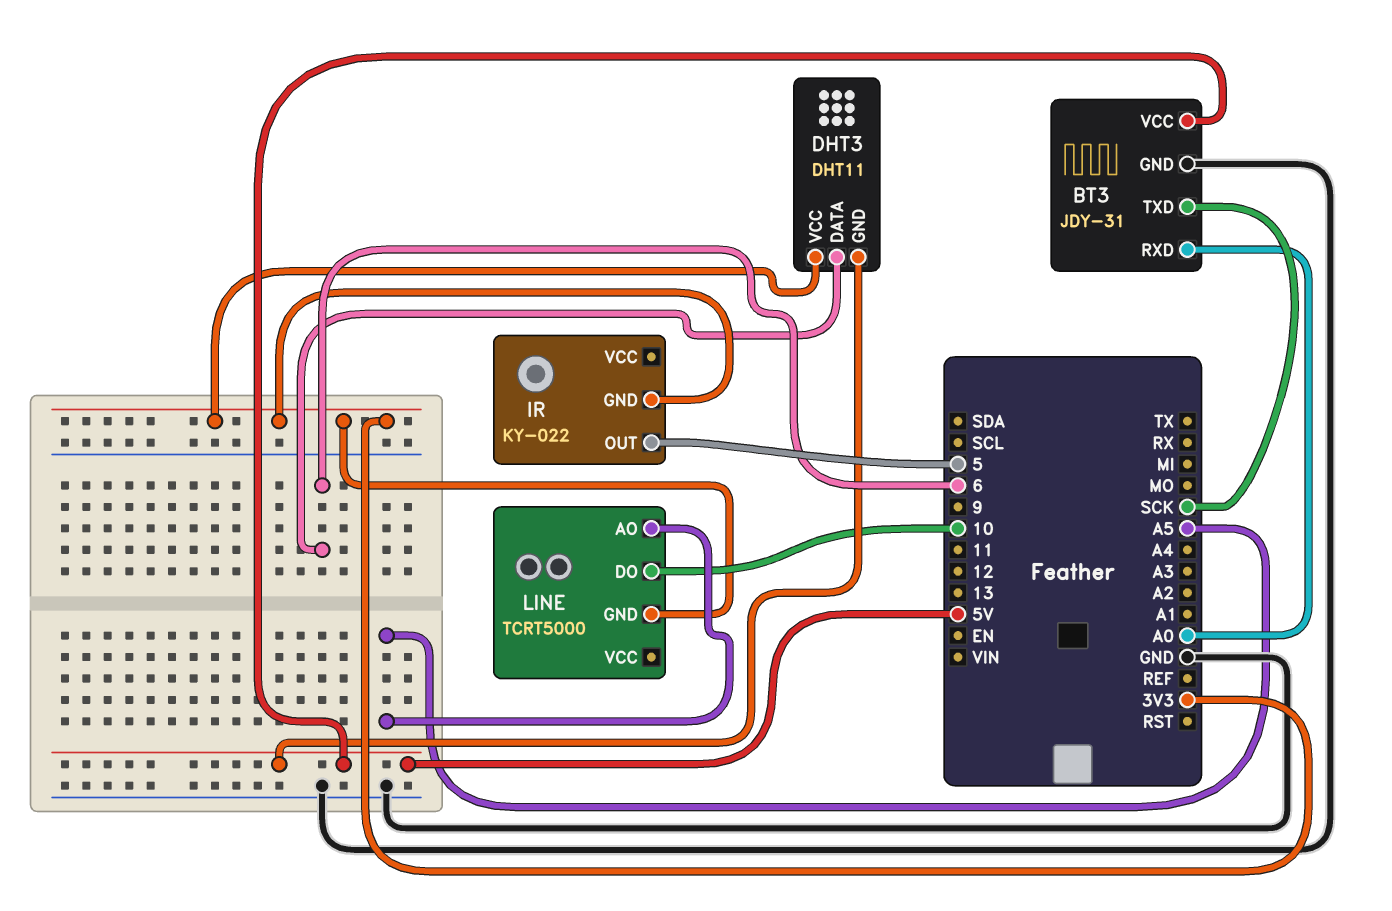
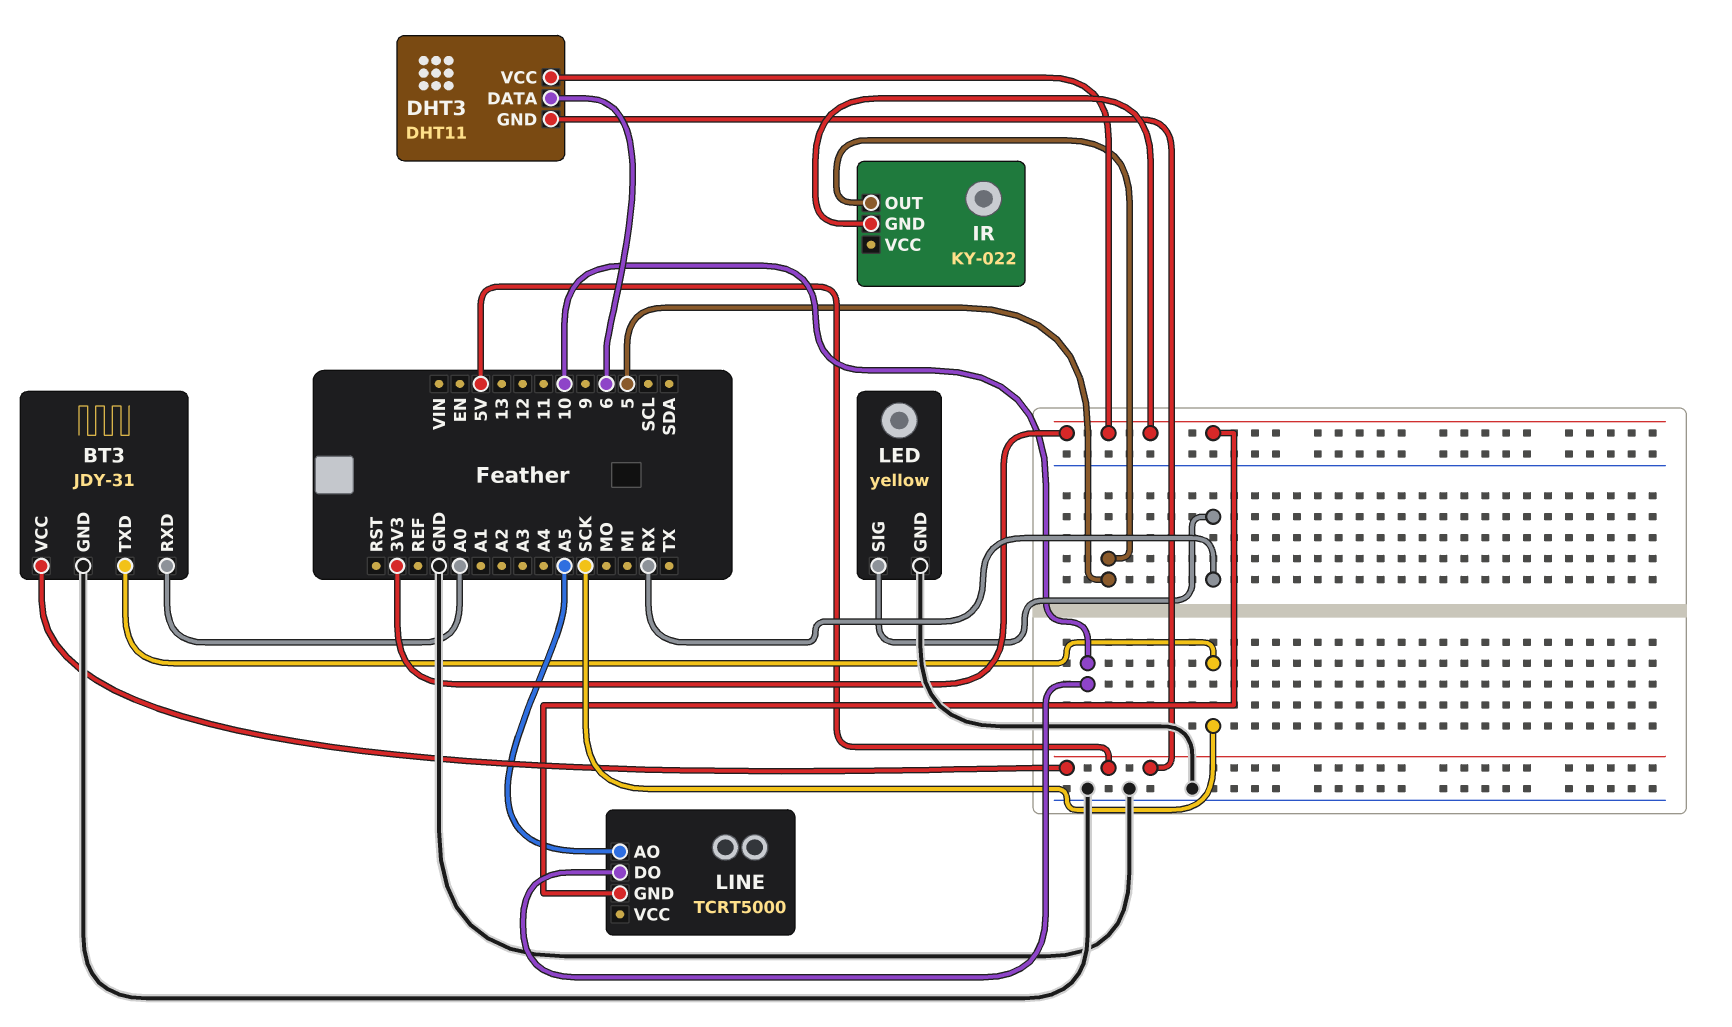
LED: none -> yellow
LED pin GND: none -> GND
LED pin SIG: none -> RX

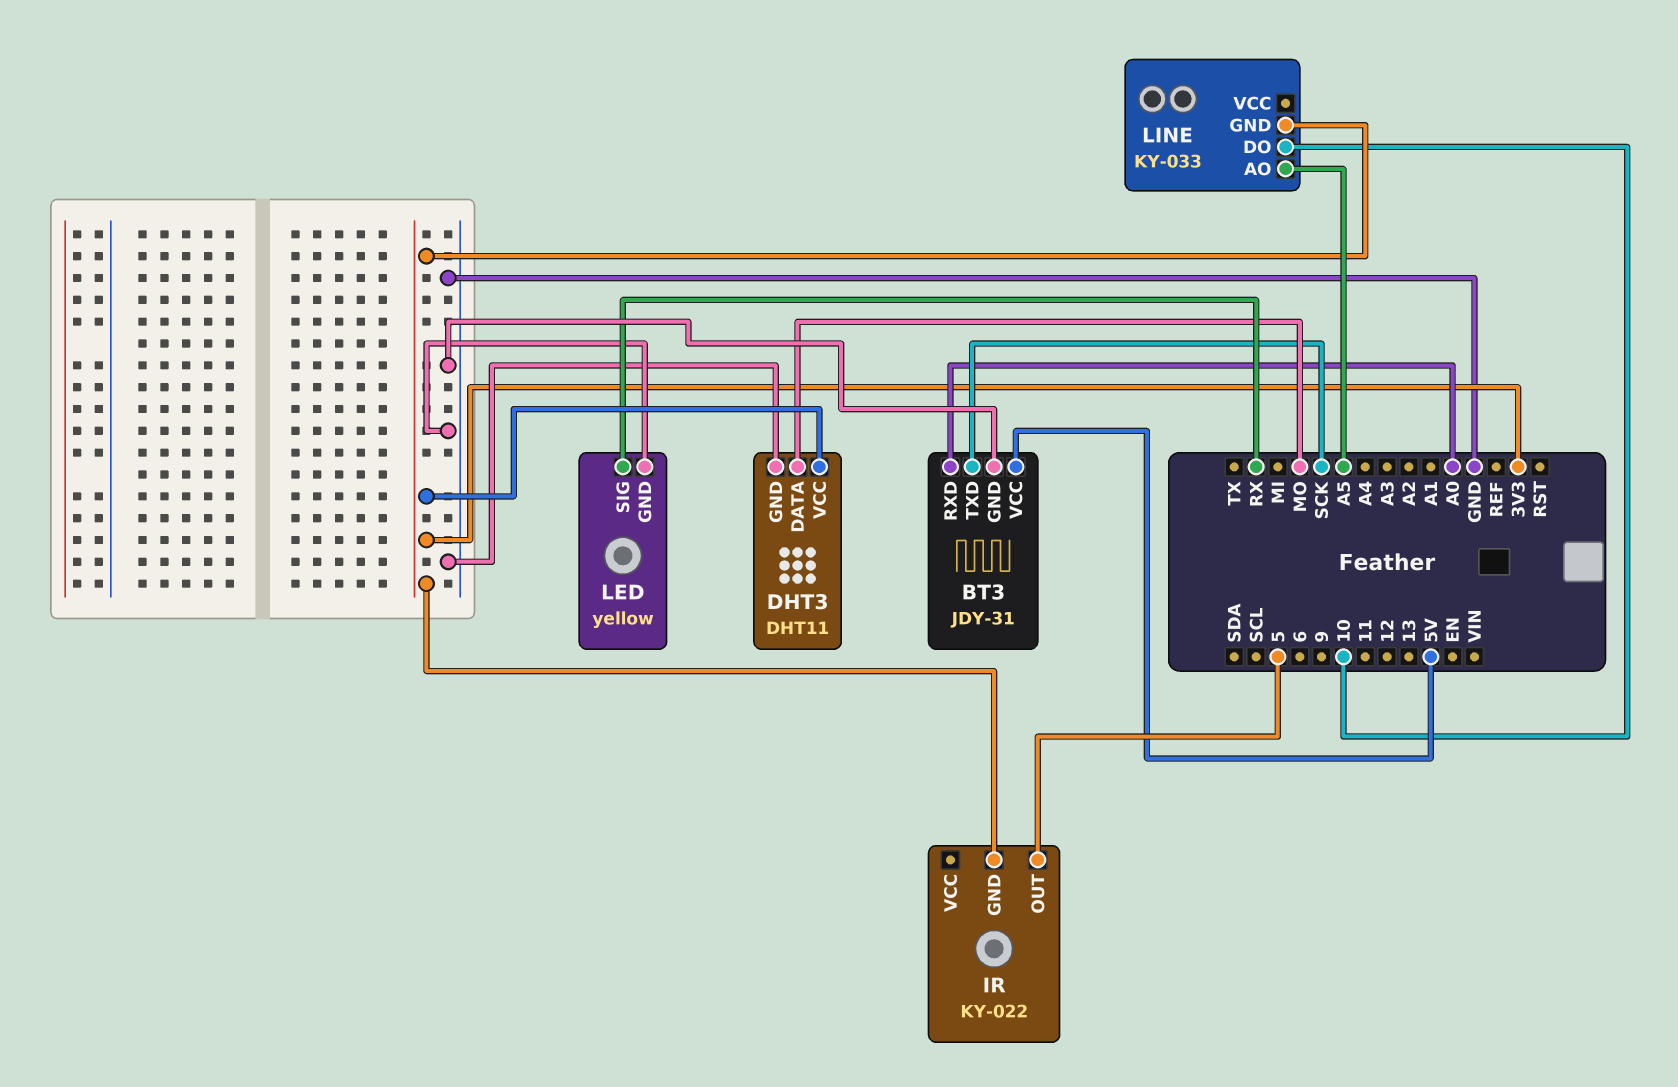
DHT3 pin DATA: 6 -> MO
DHT3 pin GND: 5V -> GND
LINE: TCRT5000 -> KY-033

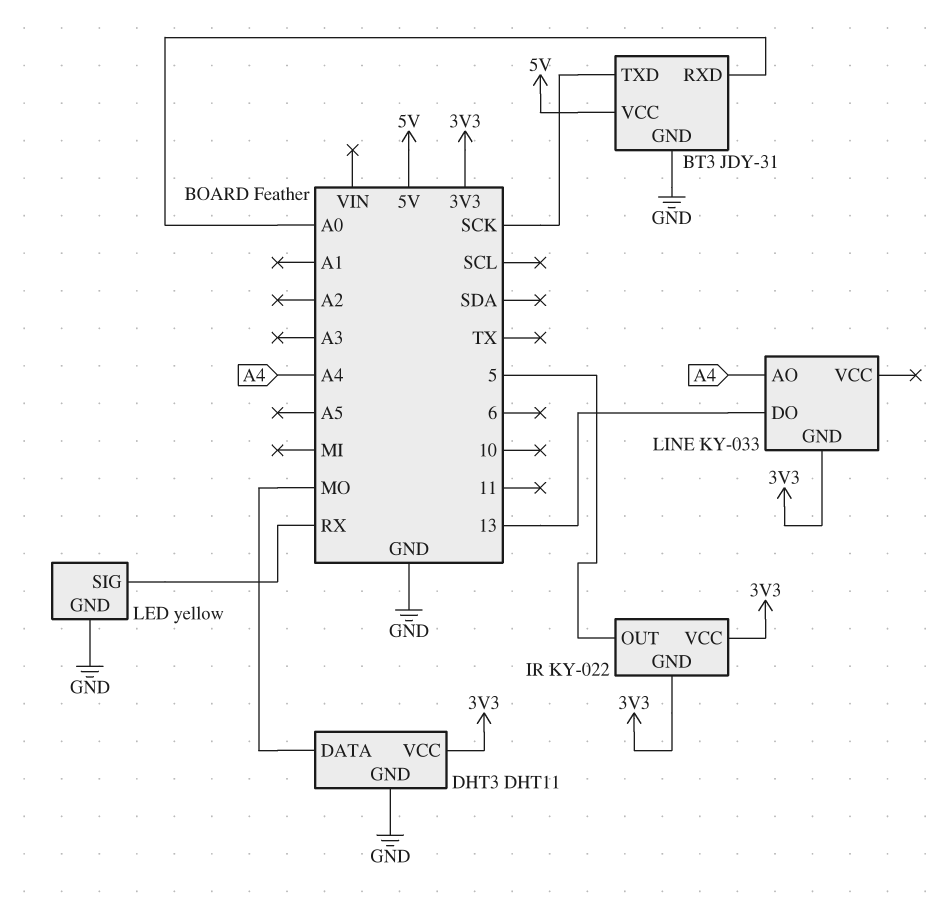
IR pin VCC: none -> 3V3
LINE pin AO: A5 -> A4
LINE pin DO: 10 -> 13

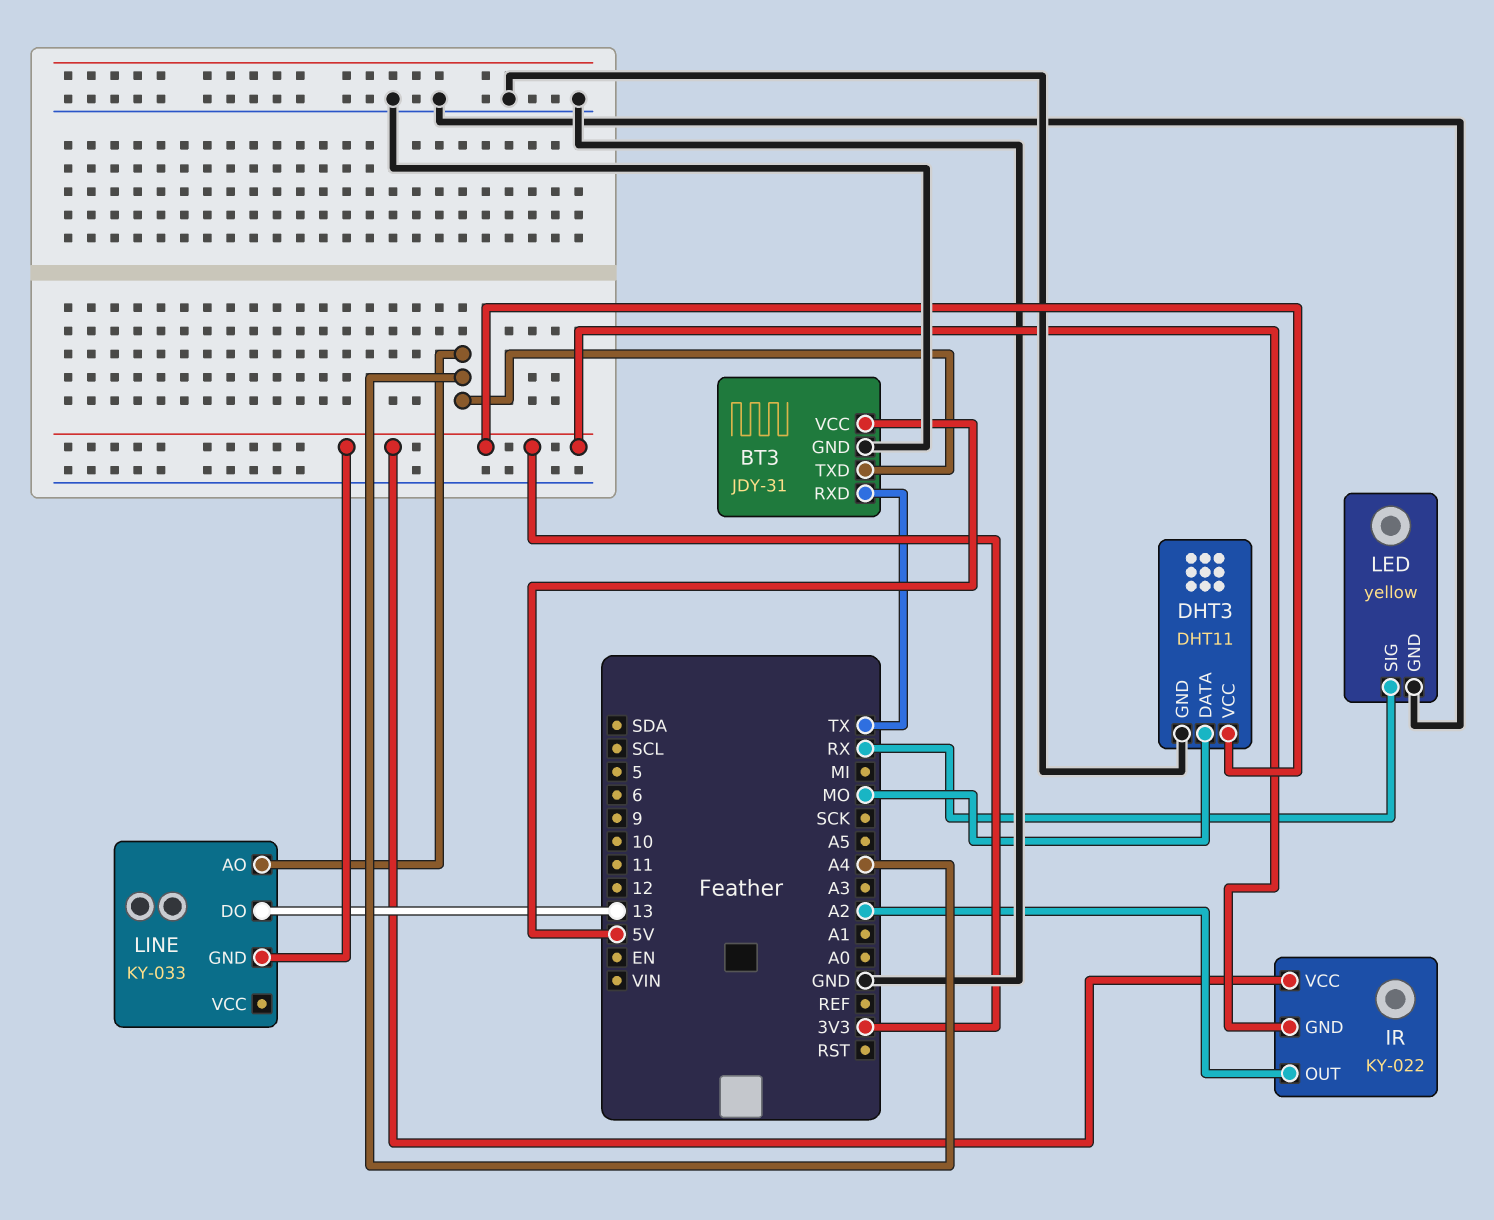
BT3 pin RXD: A0 -> TX
BT3 pin TXD: SCK -> A4
IR pin OUT: 5 -> A2

